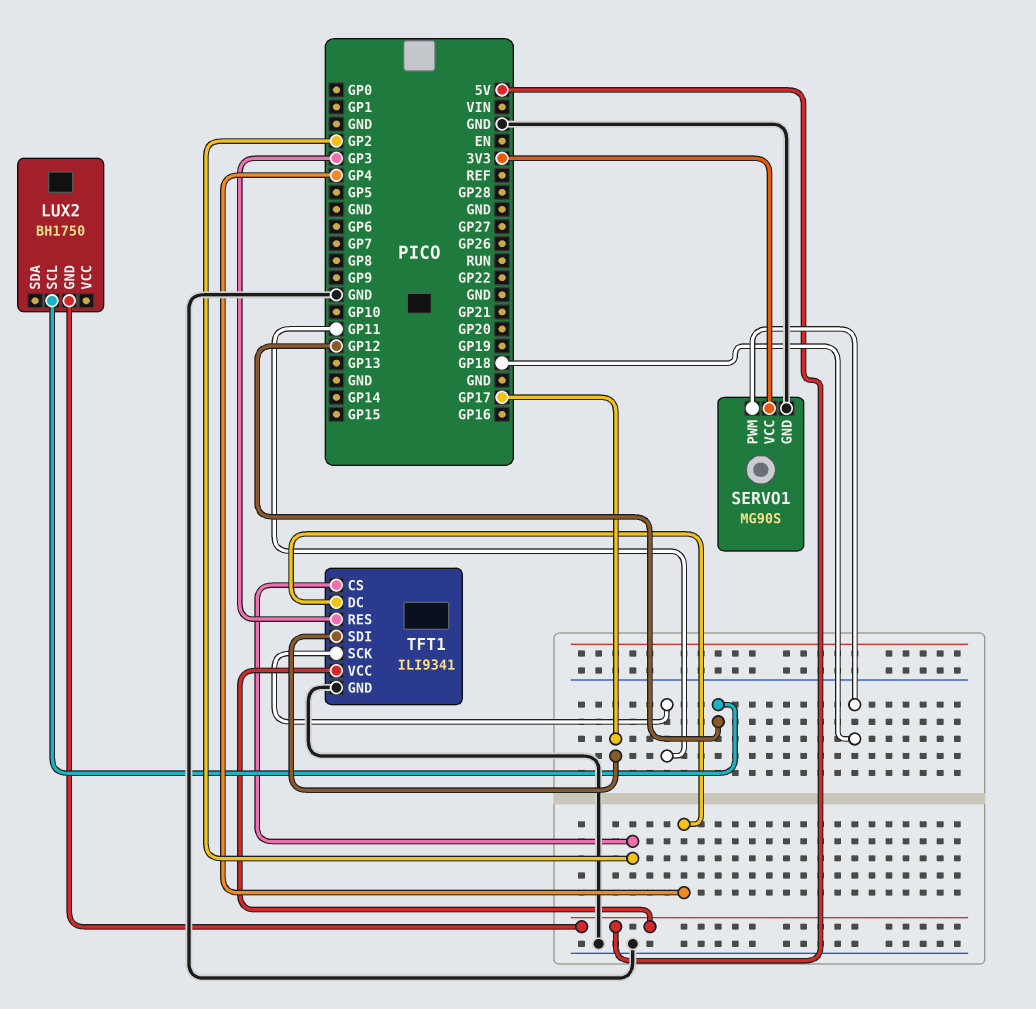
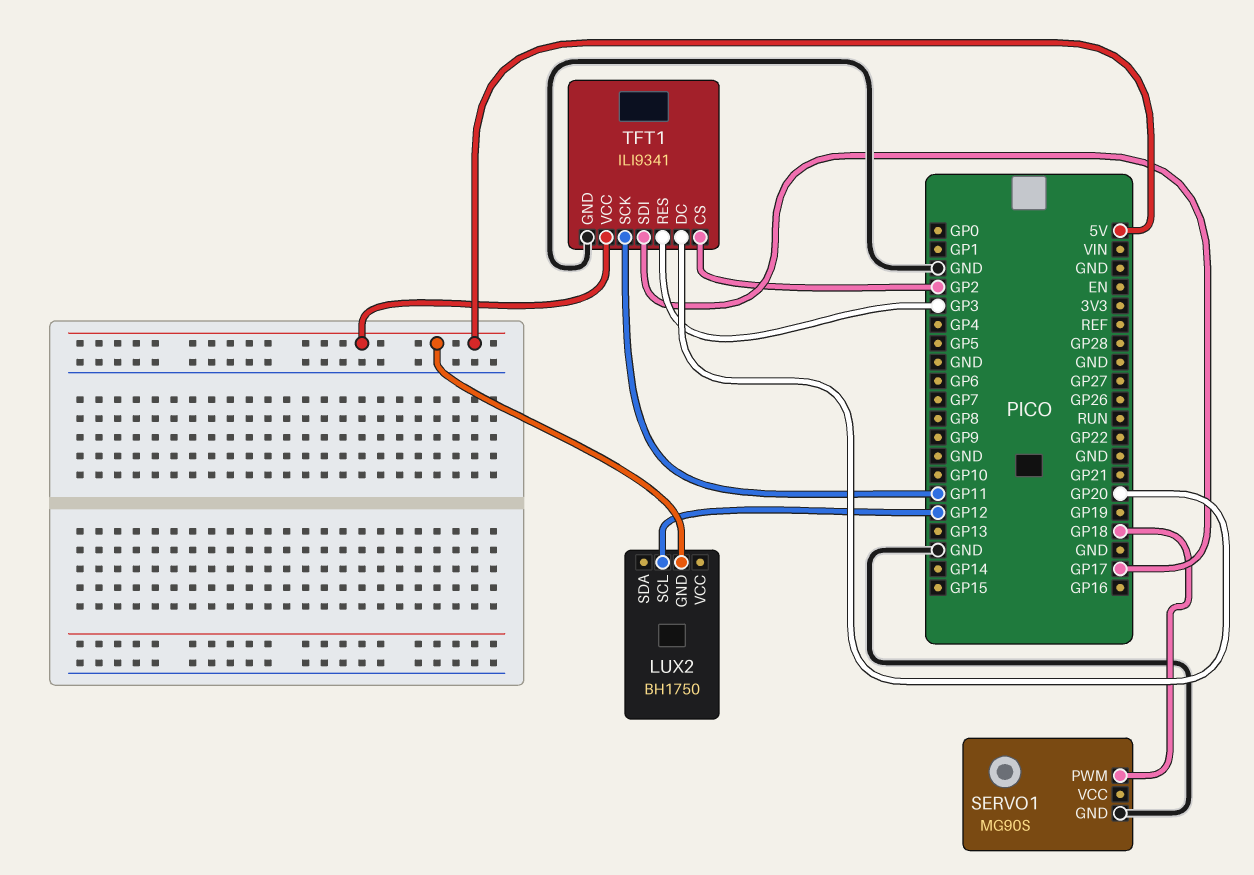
SERVO1 pin VCC: 3V3 -> none
TFT1 pin DC: GP4 -> GP20

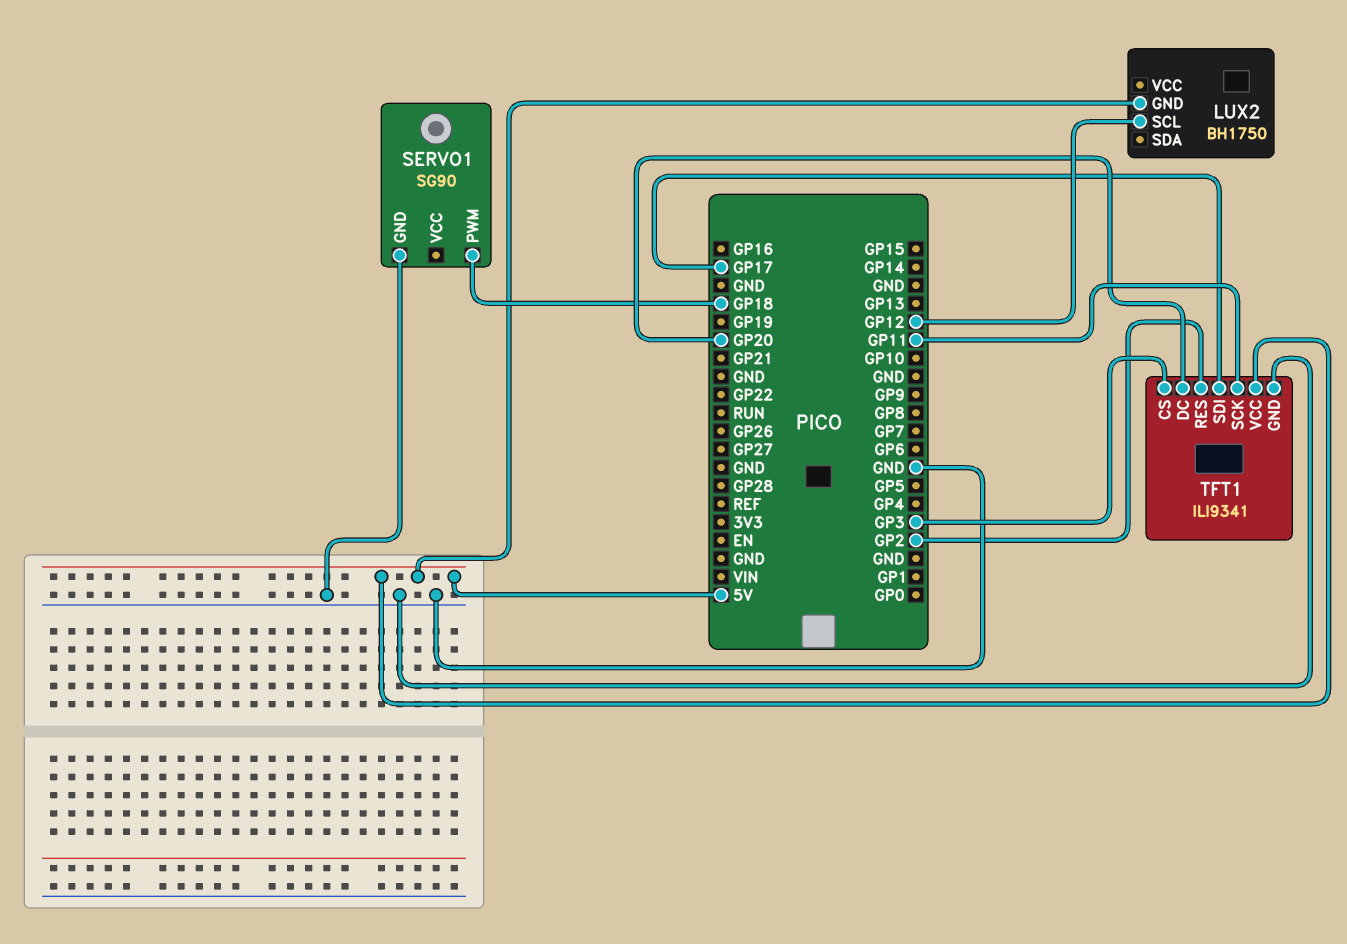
SERVO1: MG90S -> SG90
TFT1 pin CS: GP2 -> GP3
TFT1 pin RES: GP3 -> GP2

